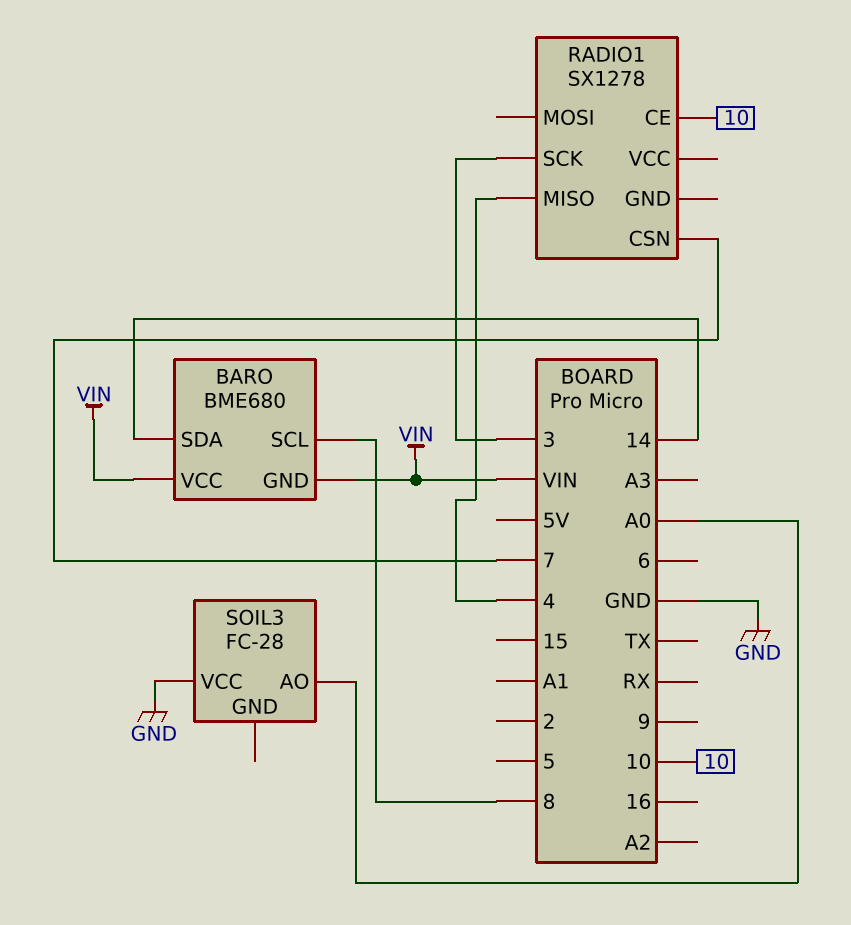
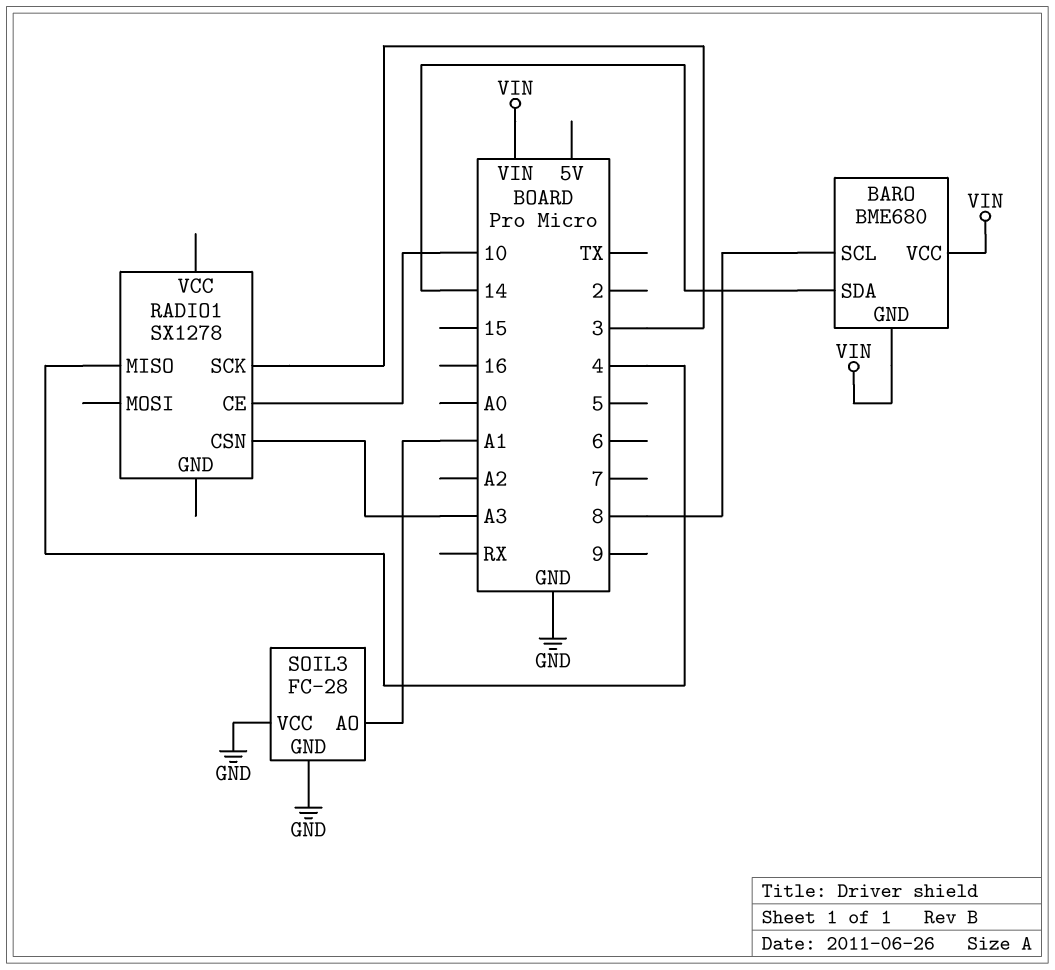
RADIO1 pin CSN: 7 -> A3
SOIL3 pin AO: A0 -> A1
SOIL3 pin GND: none -> GND

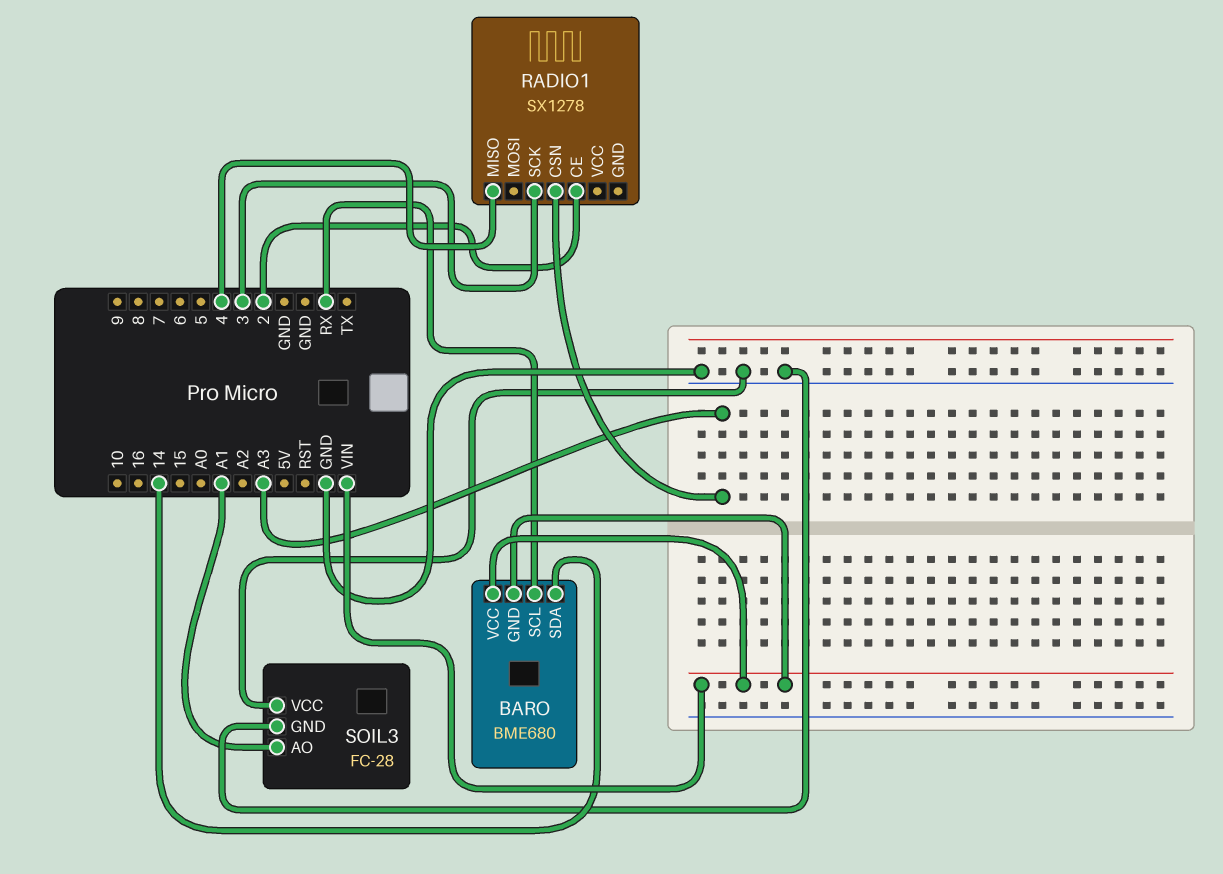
BARO pin SCL: 8 -> RX
RADIO1 pin CE: 10 -> 2

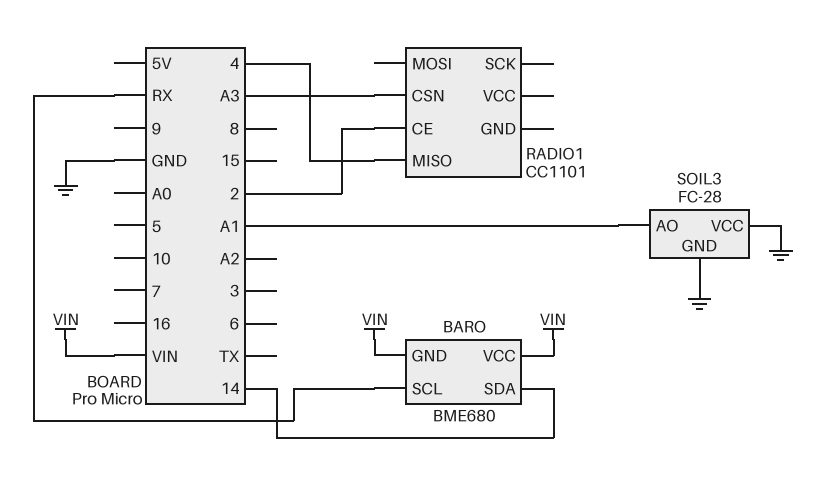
RADIO1: SX1278 -> CC1101
RADIO1 pin SCK: 3 -> none

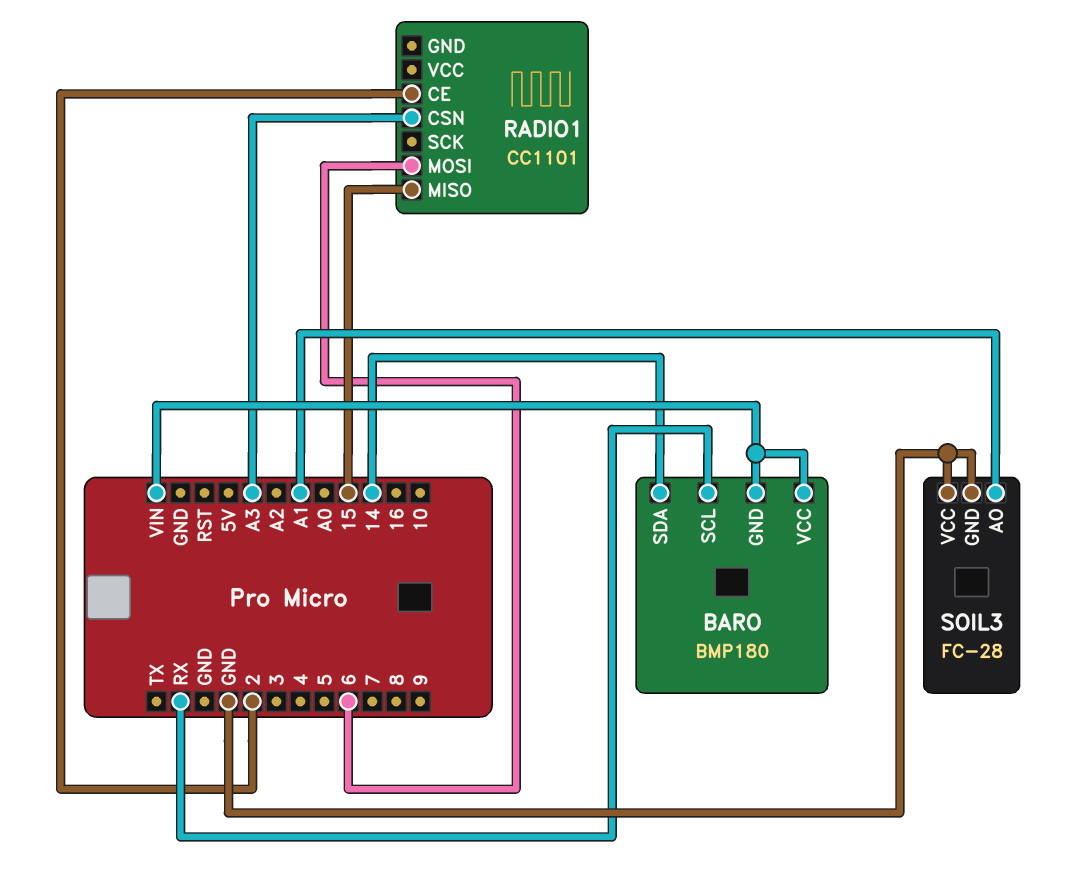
BARO: BME680 -> BMP180
RADIO1 pin MISO: 4 -> 15
RADIO1 pin MOSI: none -> 6

